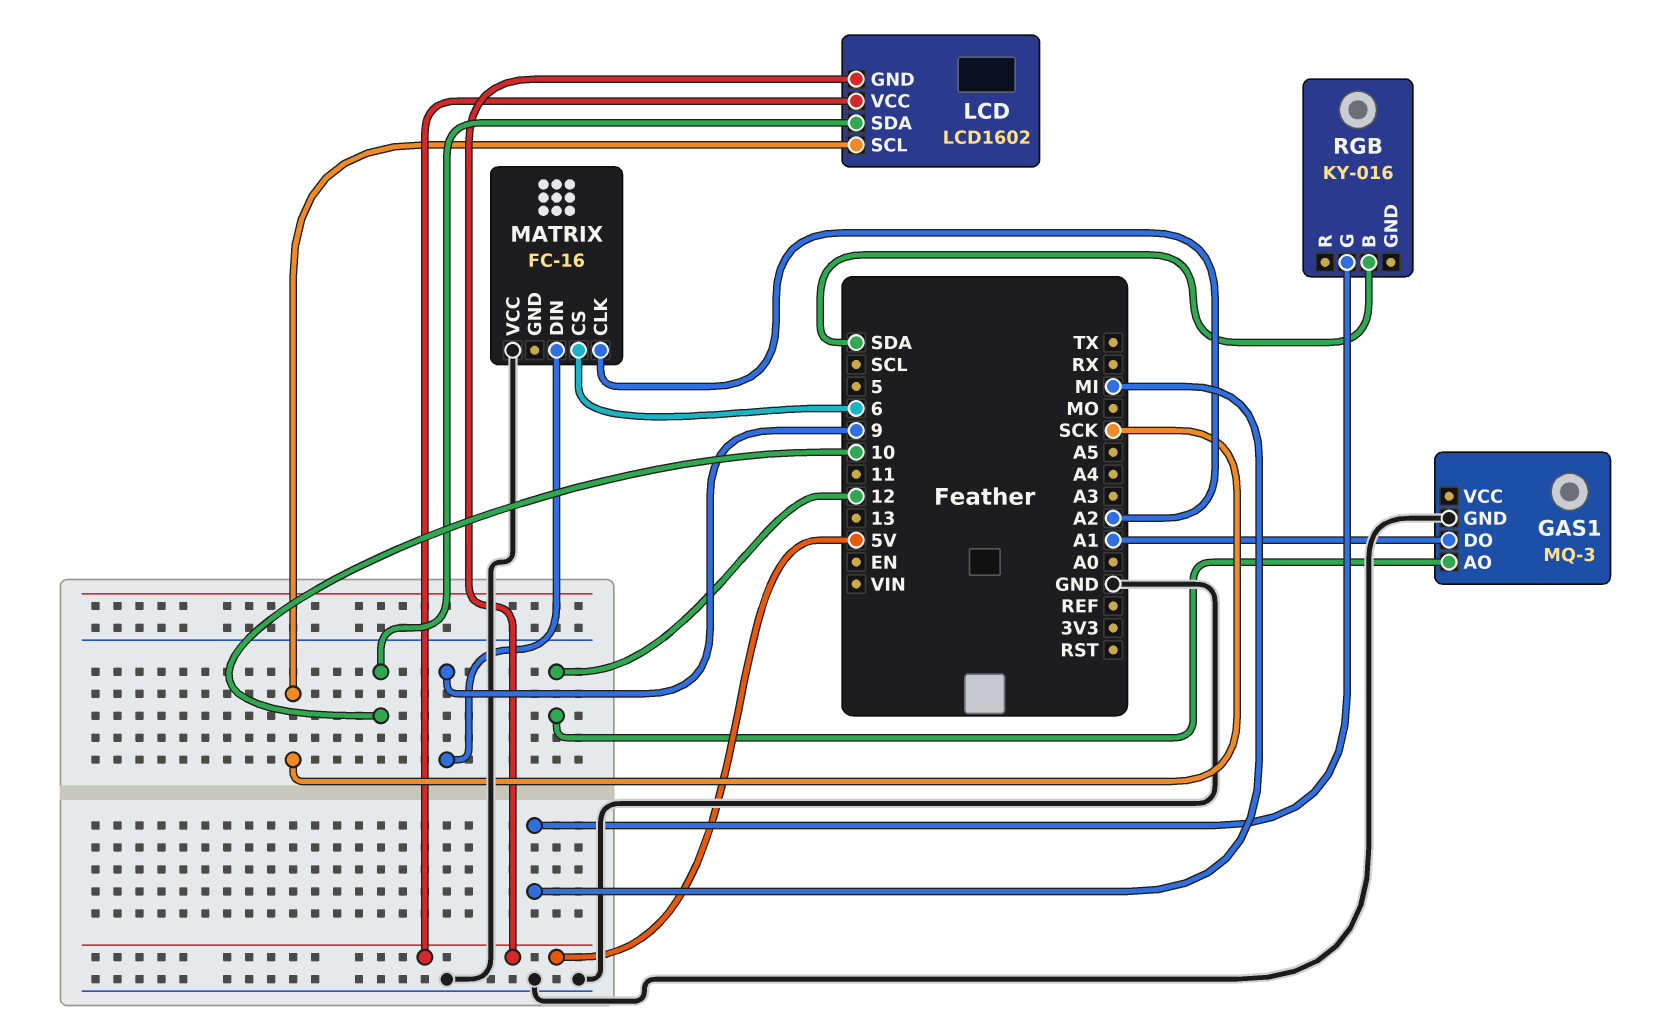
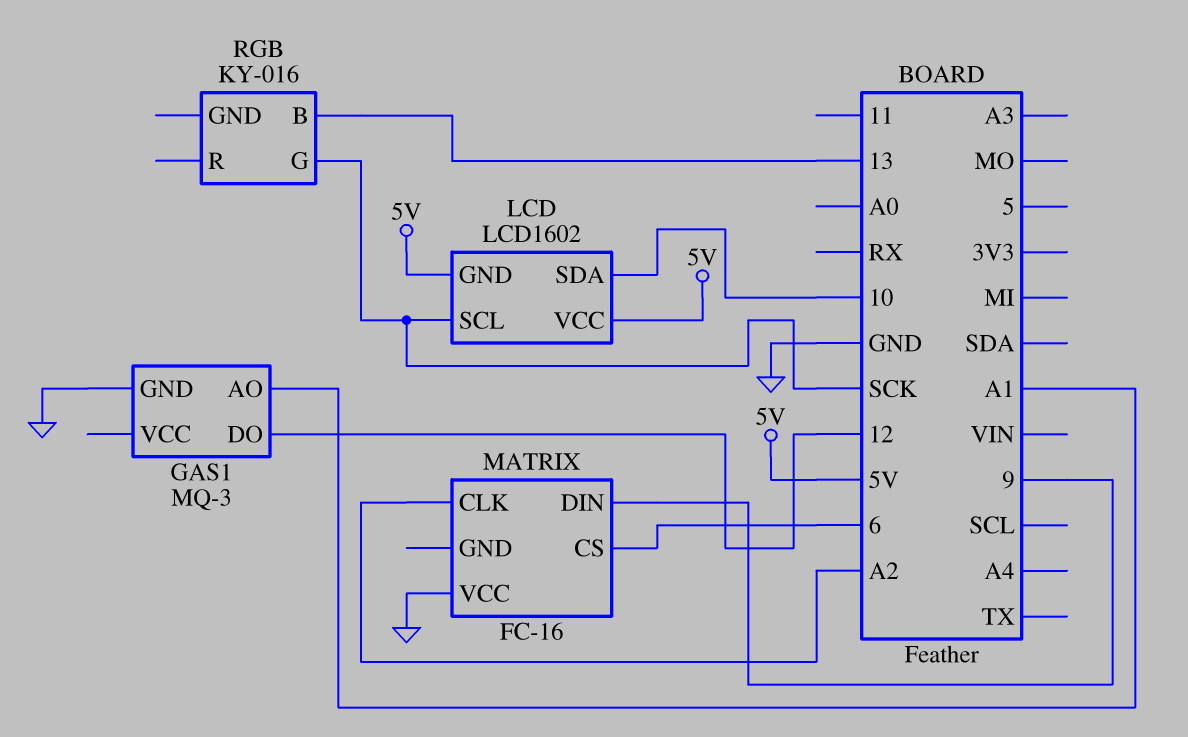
GAS1 pin AO: 12 -> A1
GAS1 pin DO: A1 -> 12
RGB pin B: SDA -> 13
RGB pin G: MI -> SCK

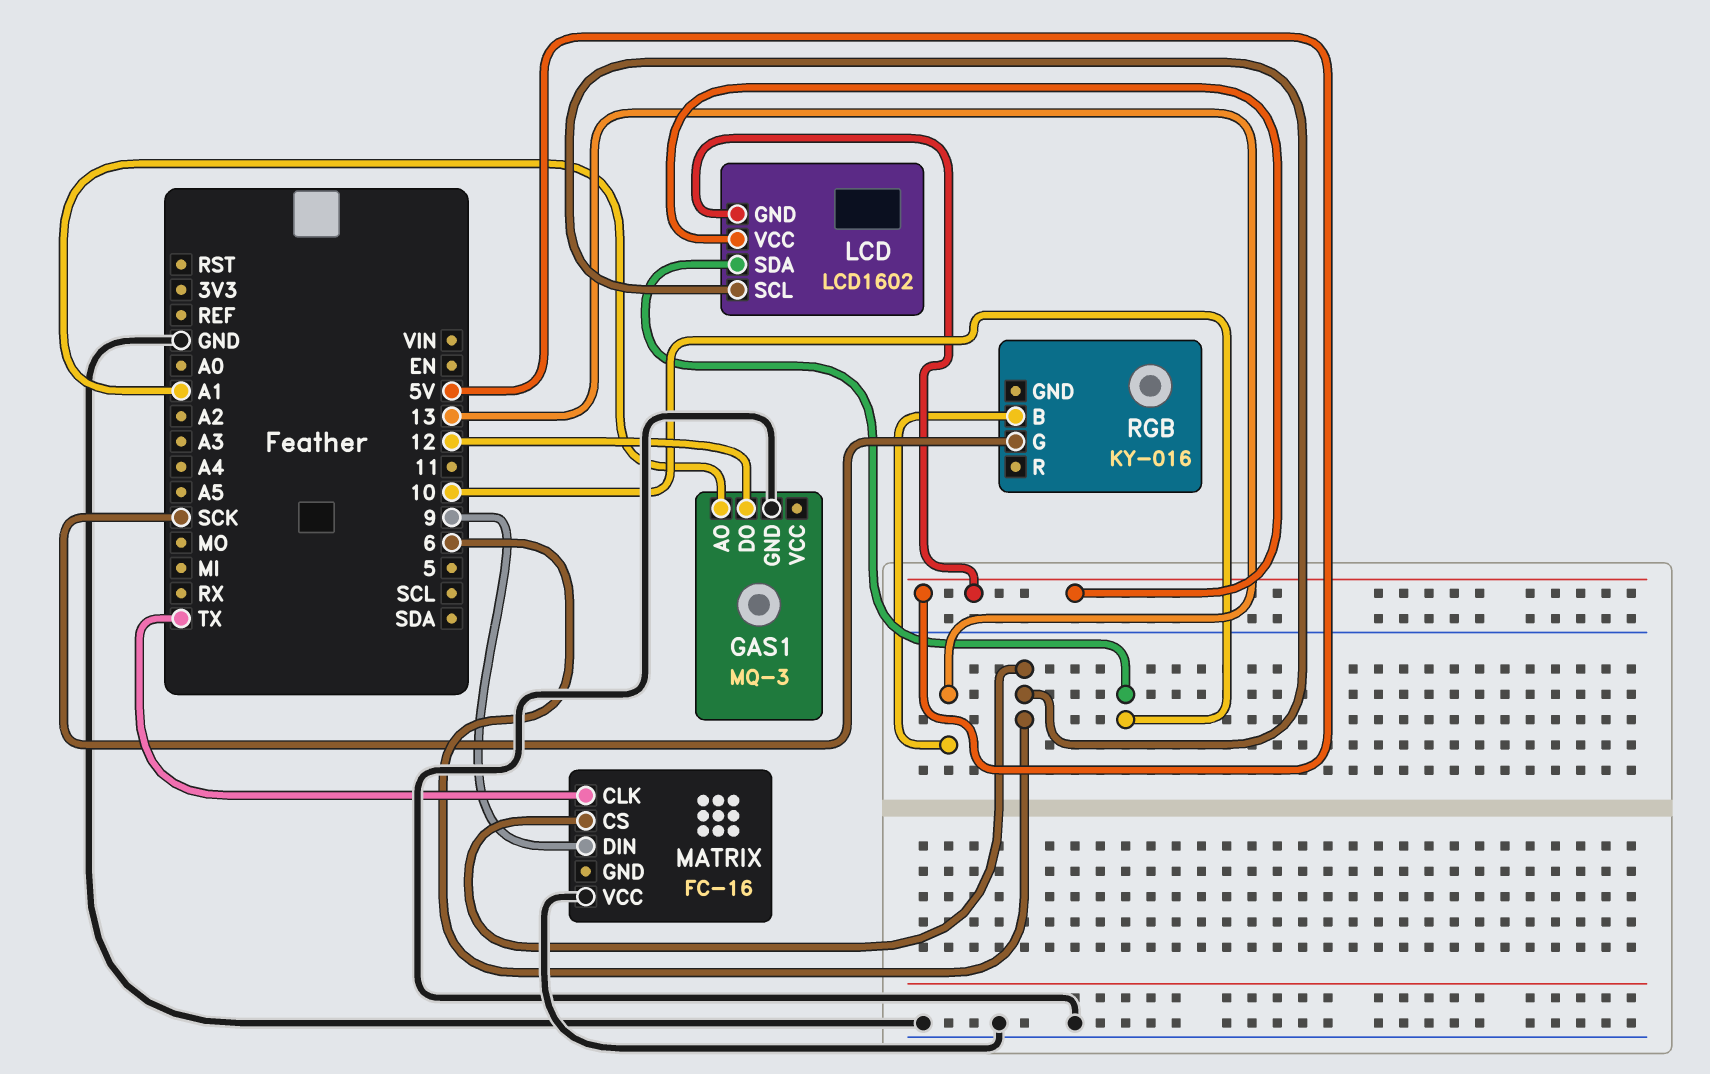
LCD pin SCL: SCK -> 6
MATRIX pin CLK: A2 -> TX

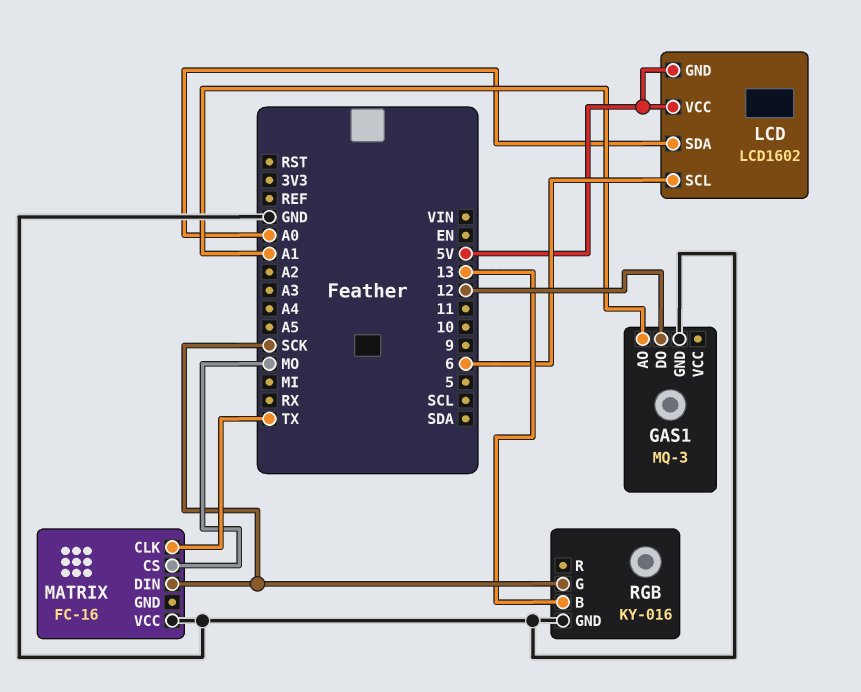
LCD pin SDA: 10 -> A0
MATRIX pin CS: 6 -> MO
MATRIX pin DIN: 9 -> SCK
RGB pin GND: none -> GND

